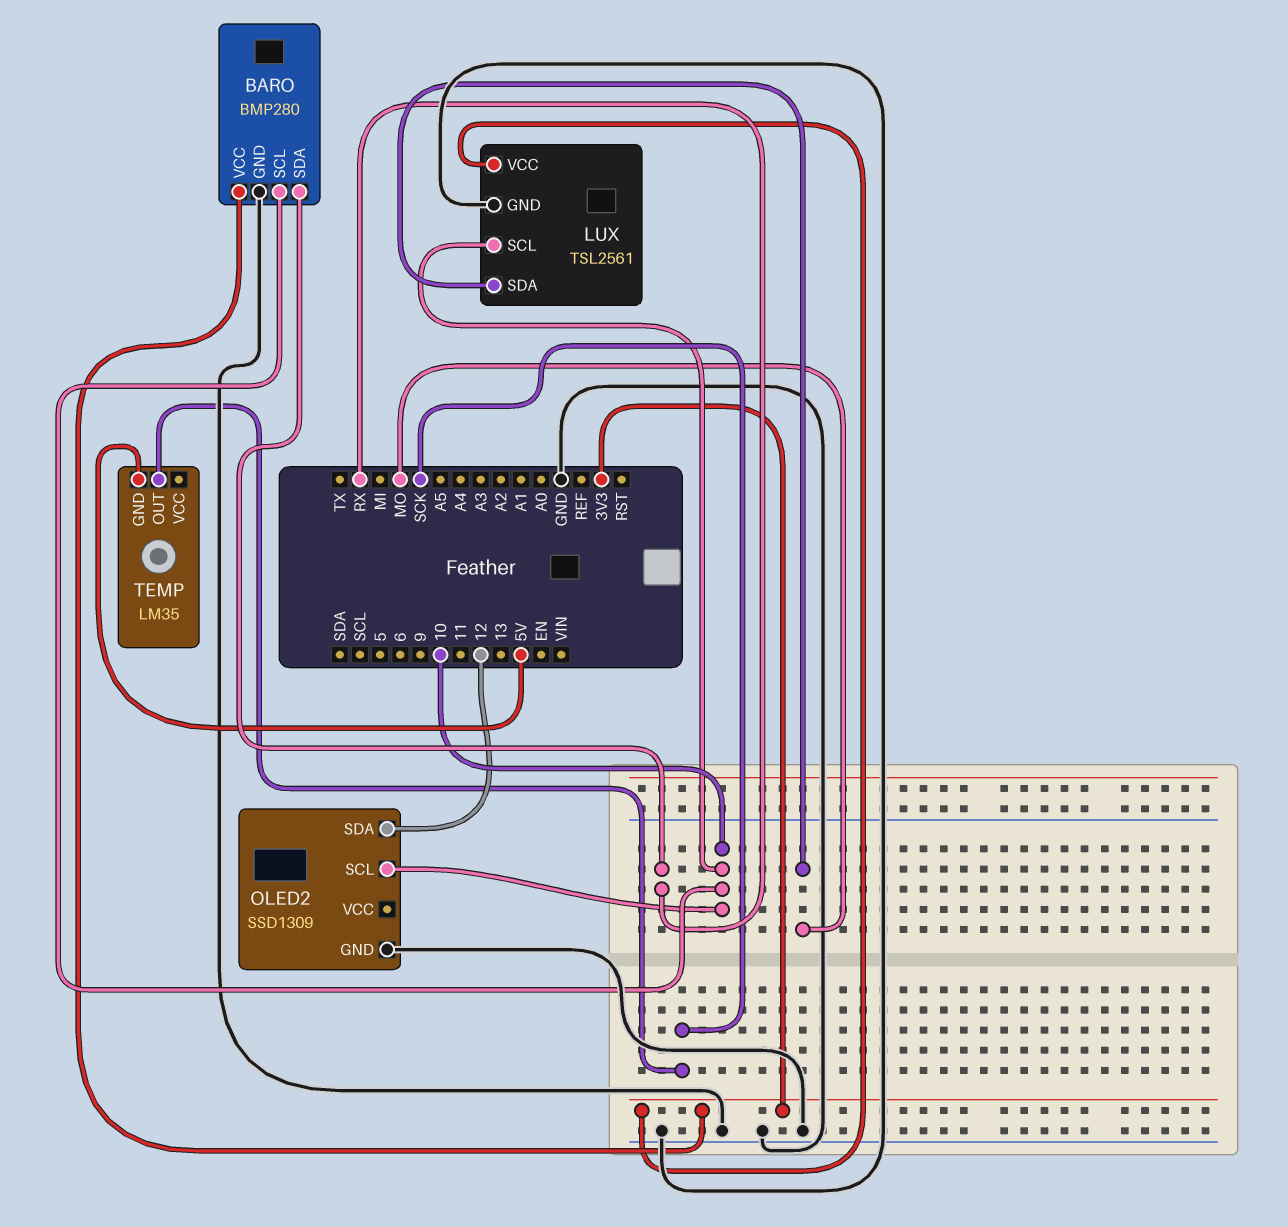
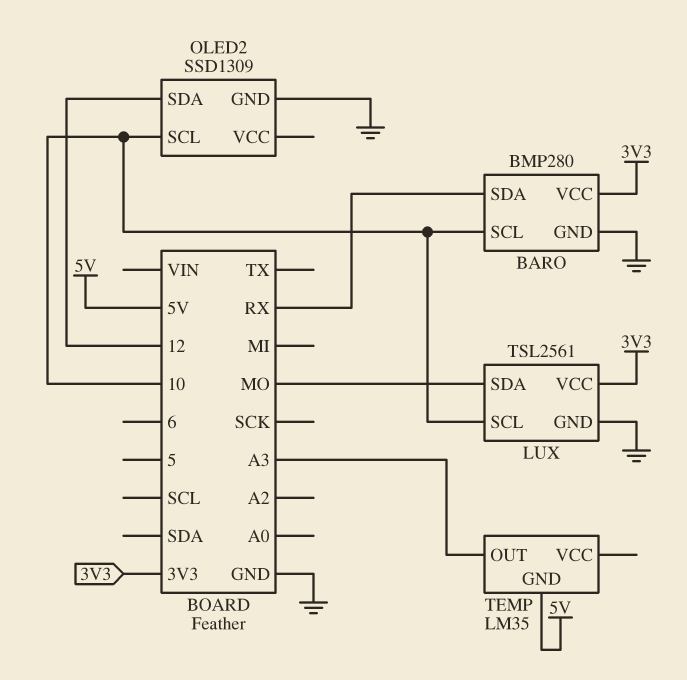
TEMP pin OUT: SCK -> A3

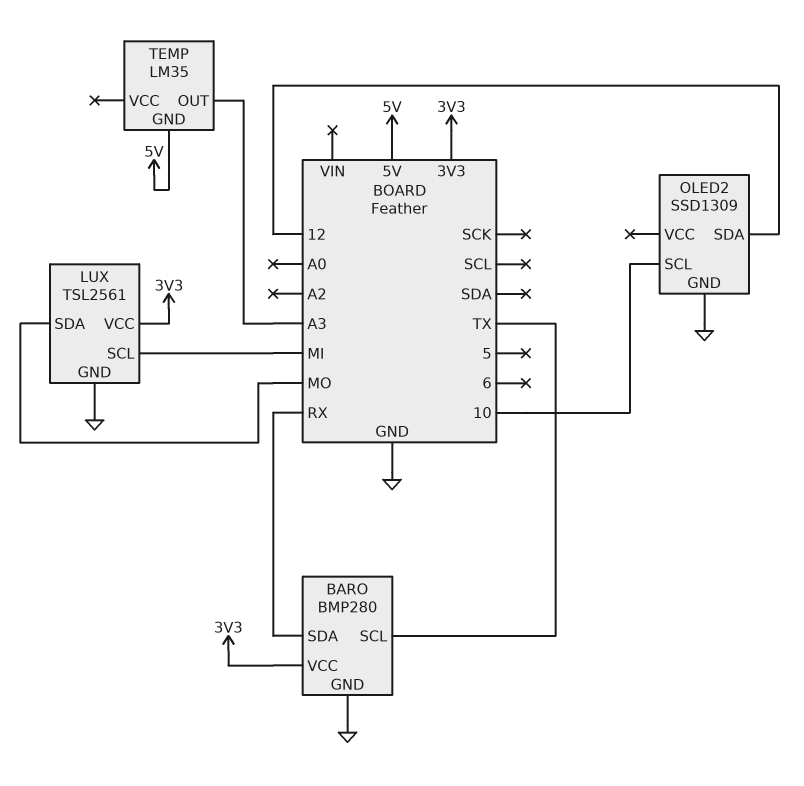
BARO pin SCL: 10 -> TX
LUX pin SCL: 10 -> MI

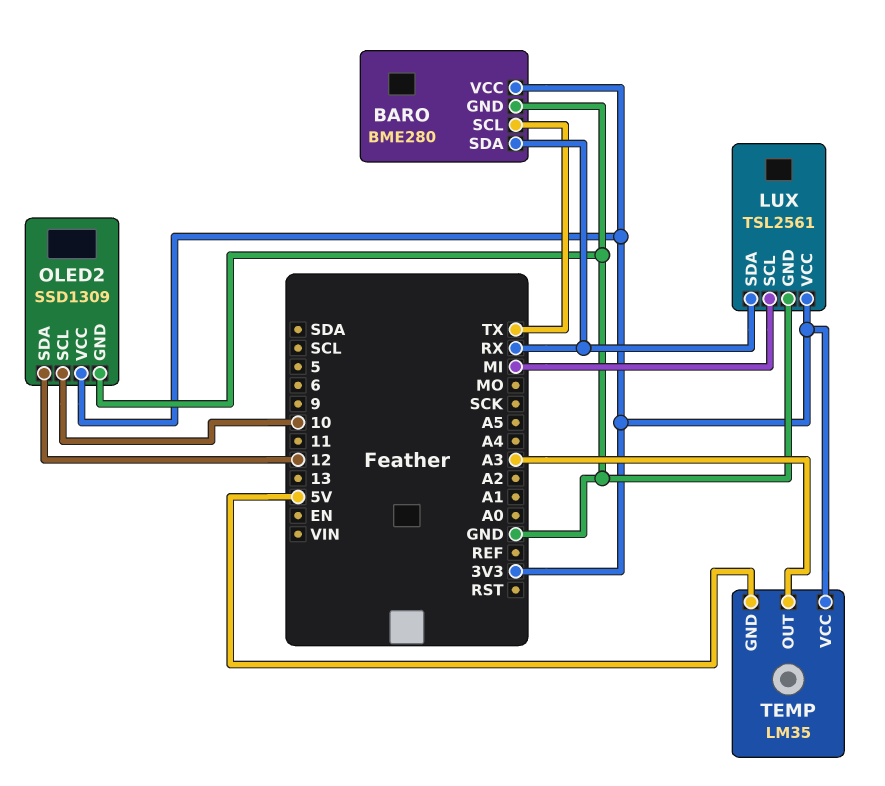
BARO: BMP280 -> BME280
LUX pin SDA: MO -> RX
OLED2 pin VCC: none -> 3V3
TEMP pin VCC: none -> 3V3

